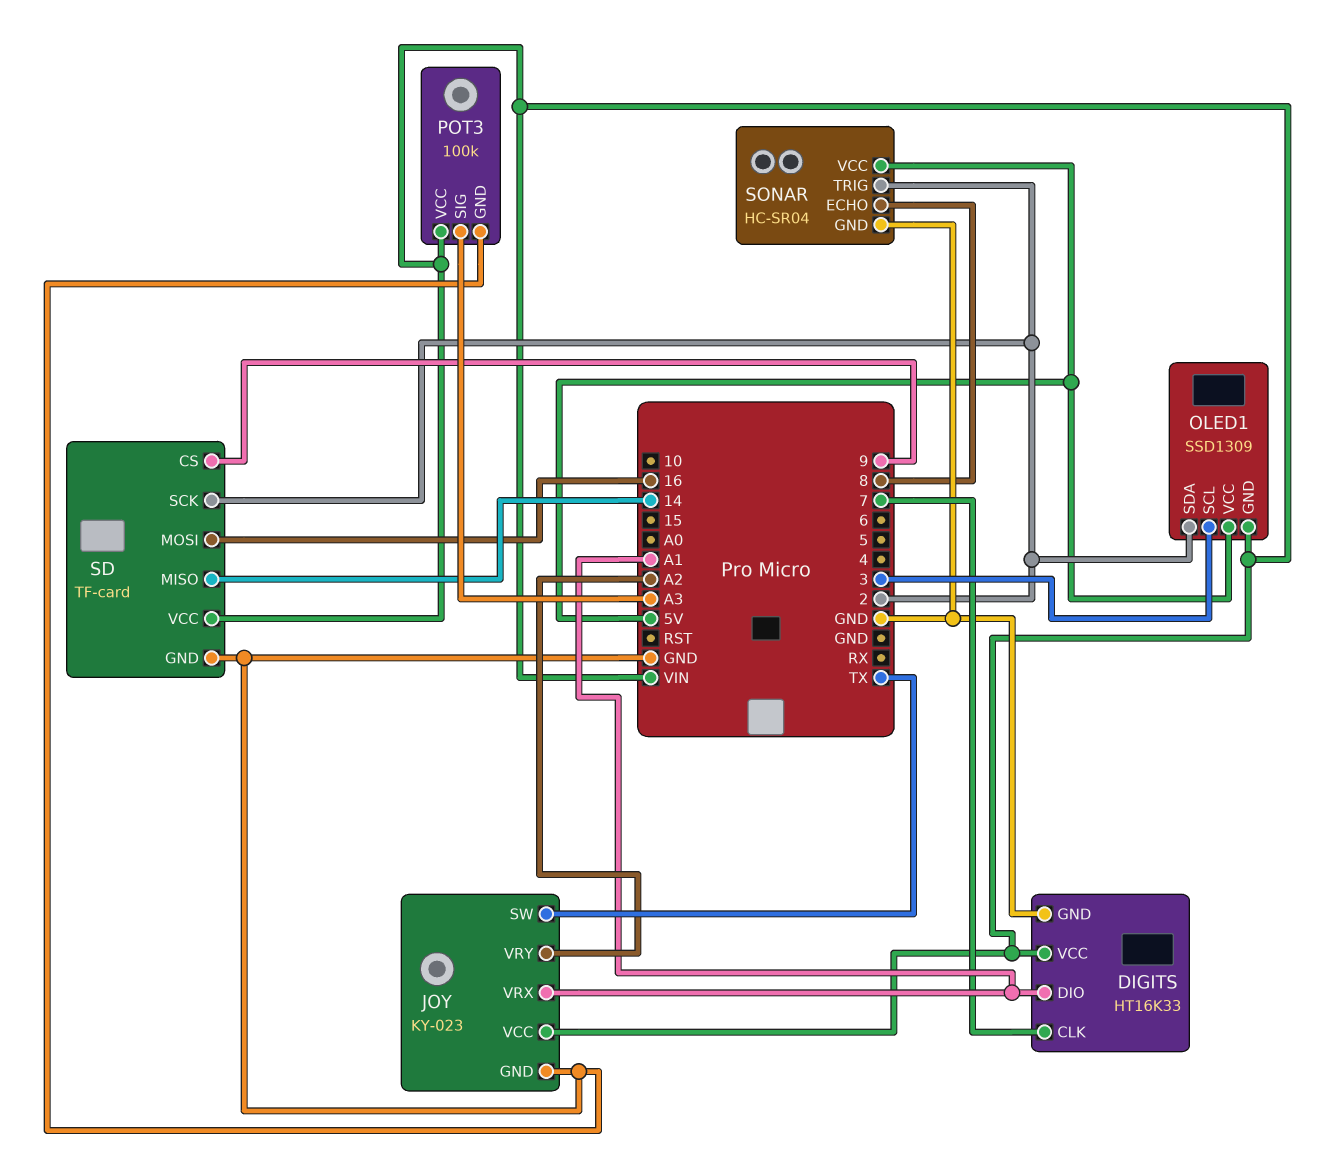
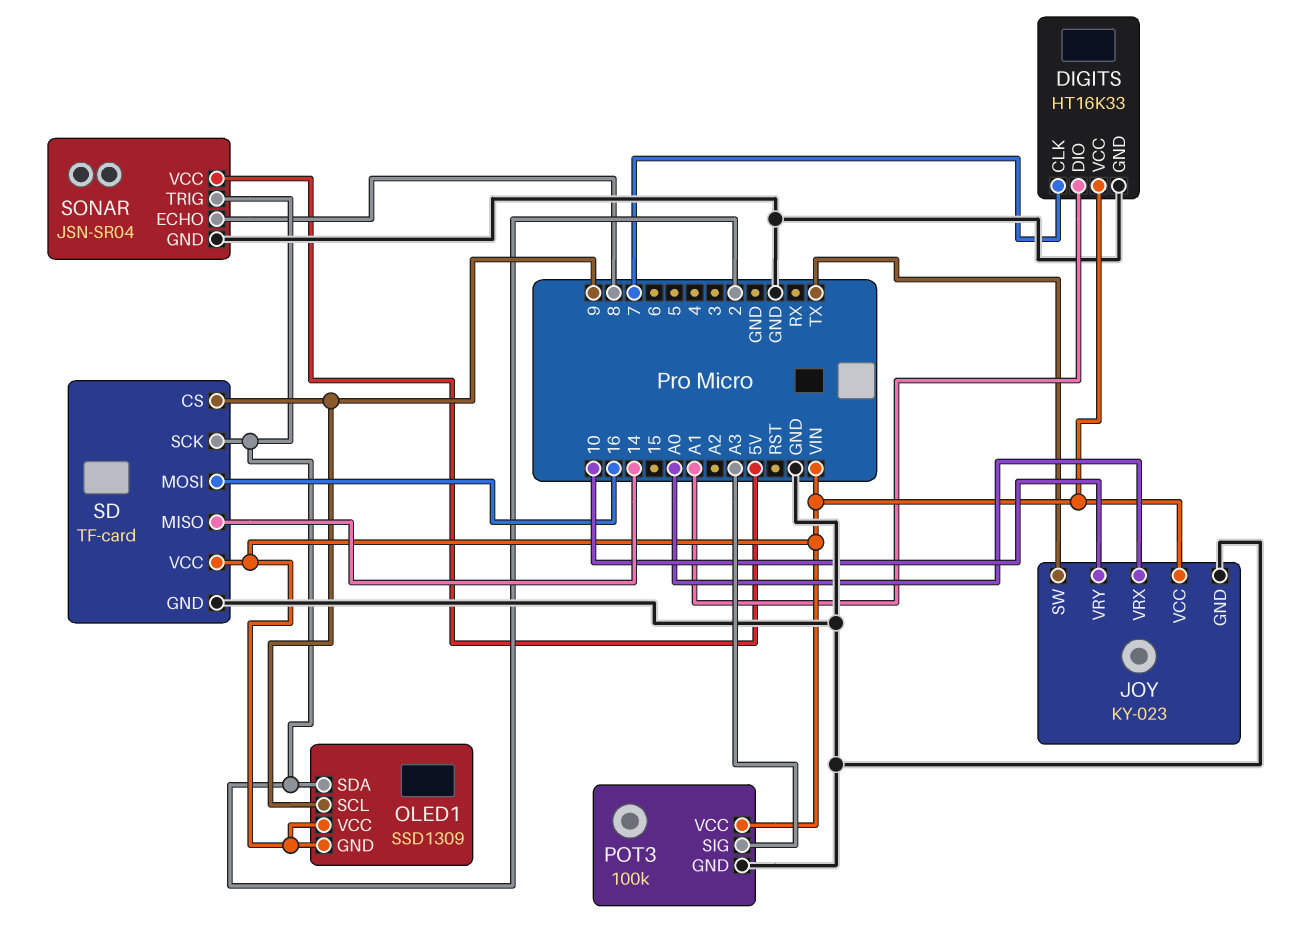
JOY pin VRX: A1 -> A0
JOY pin VRY: A2 -> 10
OLED1 pin SCL: 3 -> 9
OLED1 pin VCC: 5V -> VIN
SONAR: HC-SR04 -> JSN-SR04

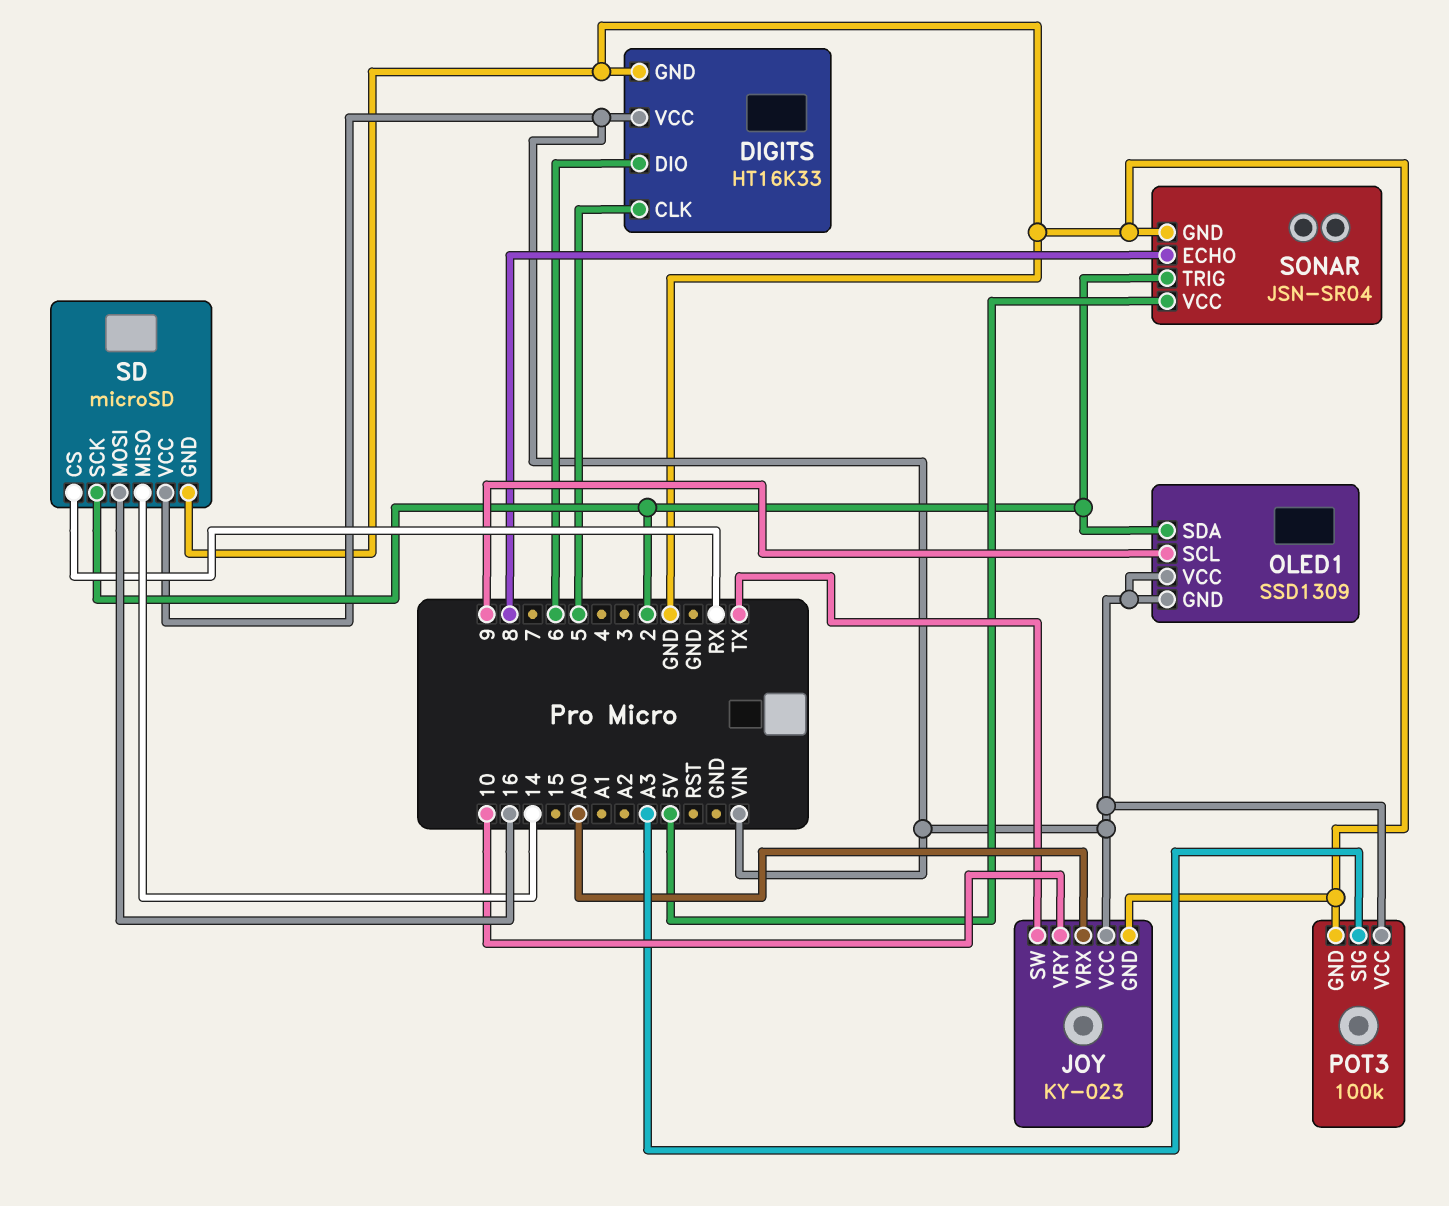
DIGITS pin CLK: 7 -> 5
DIGITS pin DIO: A1 -> 6
SD: TF-card -> microSD
SD pin CS: 9 -> RX

